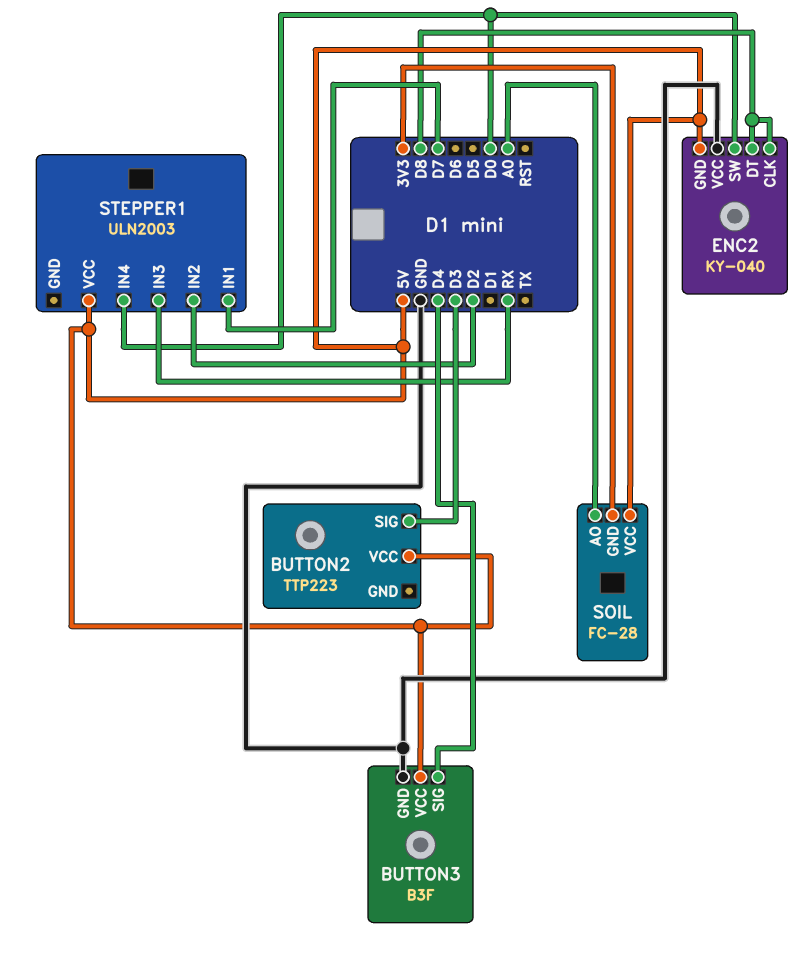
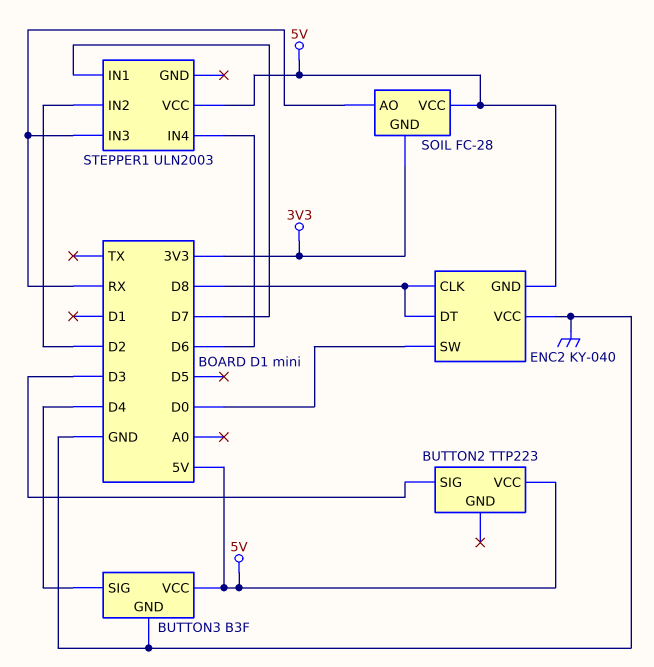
SOIL pin AO: A0 -> RX
STEPPER1 pin IN4: D0 -> D6

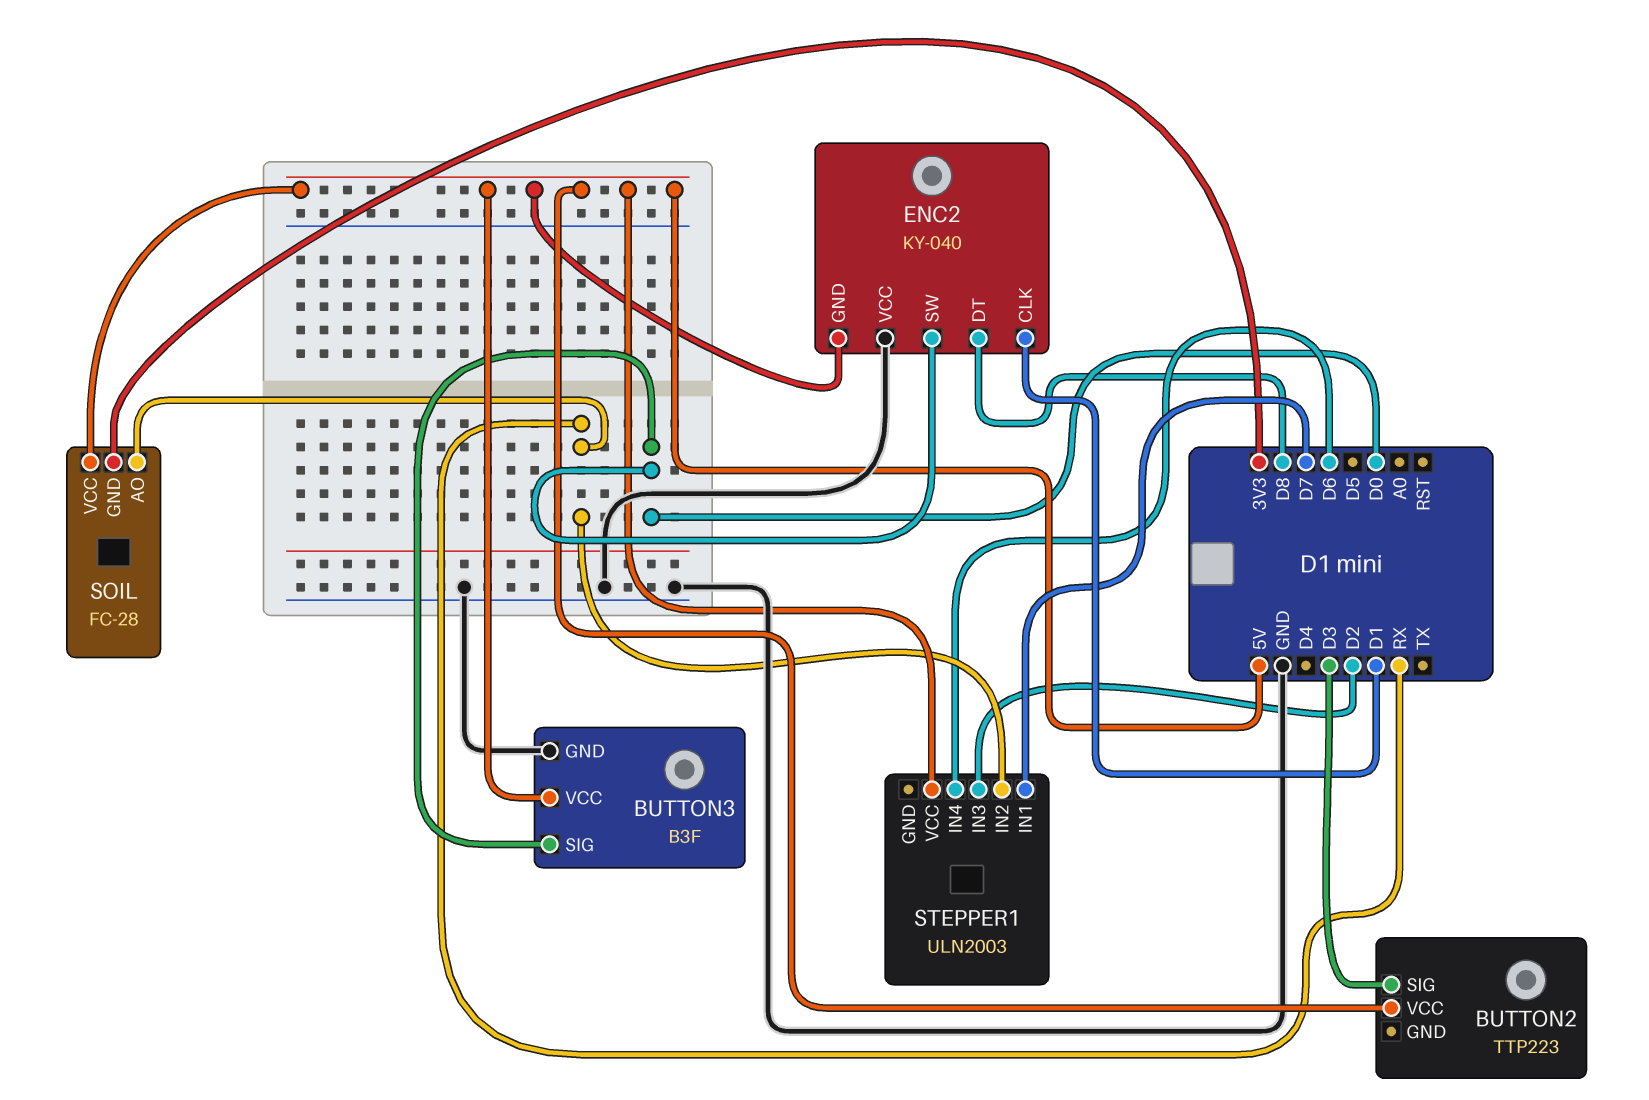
BUTTON3 pin SIG: D4 -> D0
ENC2 pin CLK: D8 -> D1
STEPPER1 pin IN2: D2 -> RX
STEPPER1 pin IN3: RX -> D2

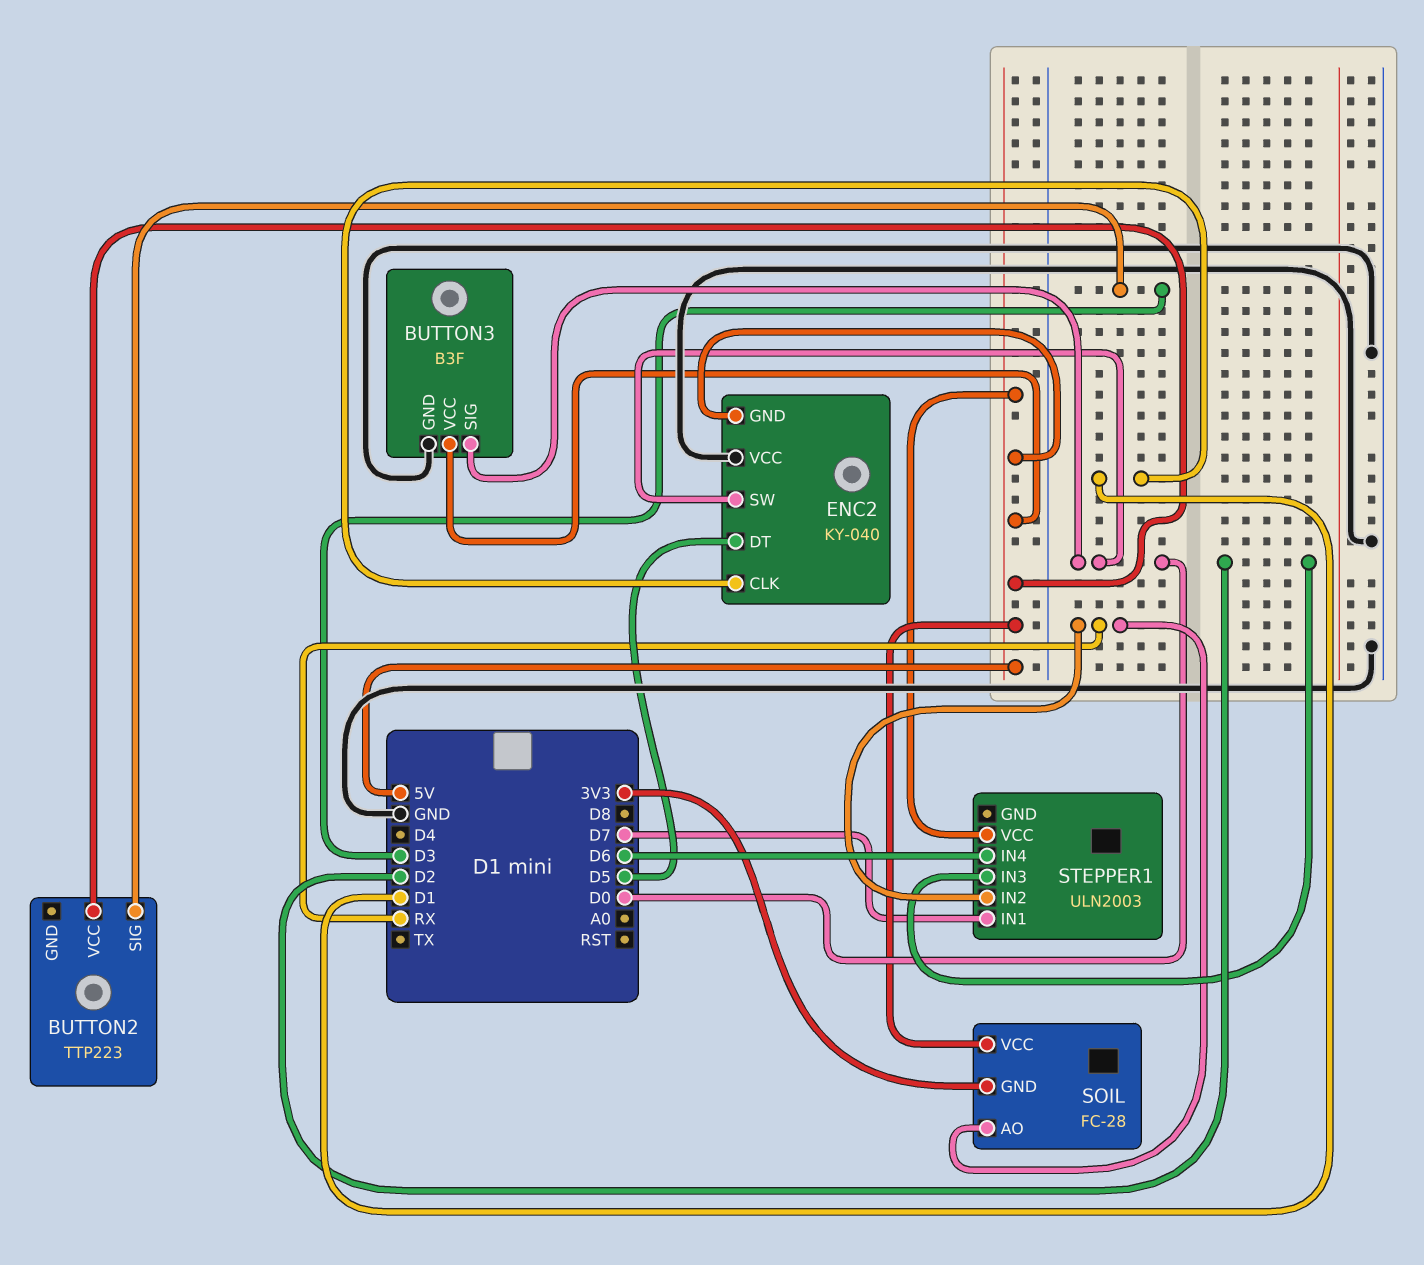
ENC2 pin DT: D8 -> D5

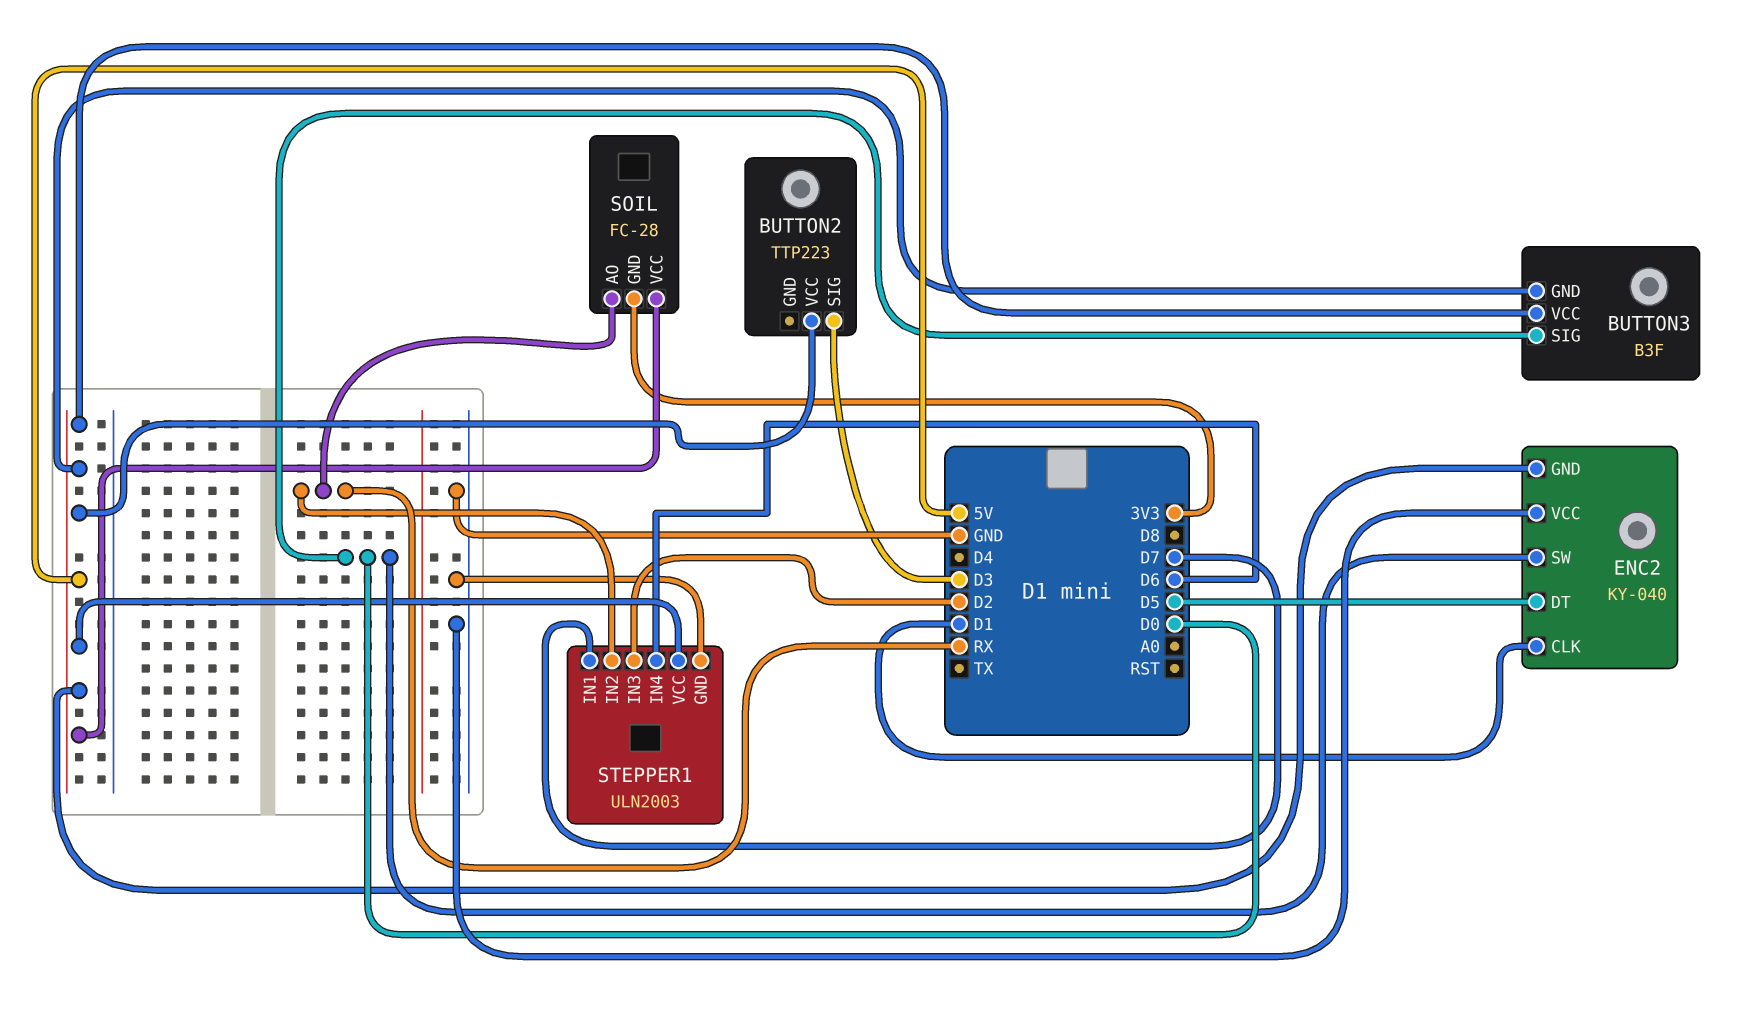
BUTTON3 pin GND: GND -> 5V
STEPPER1 pin GND: none -> GND

